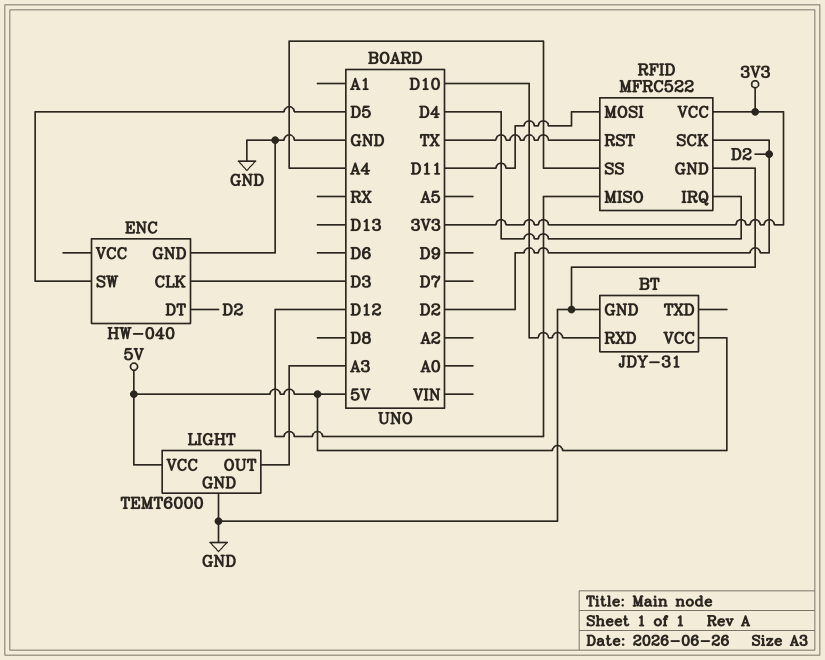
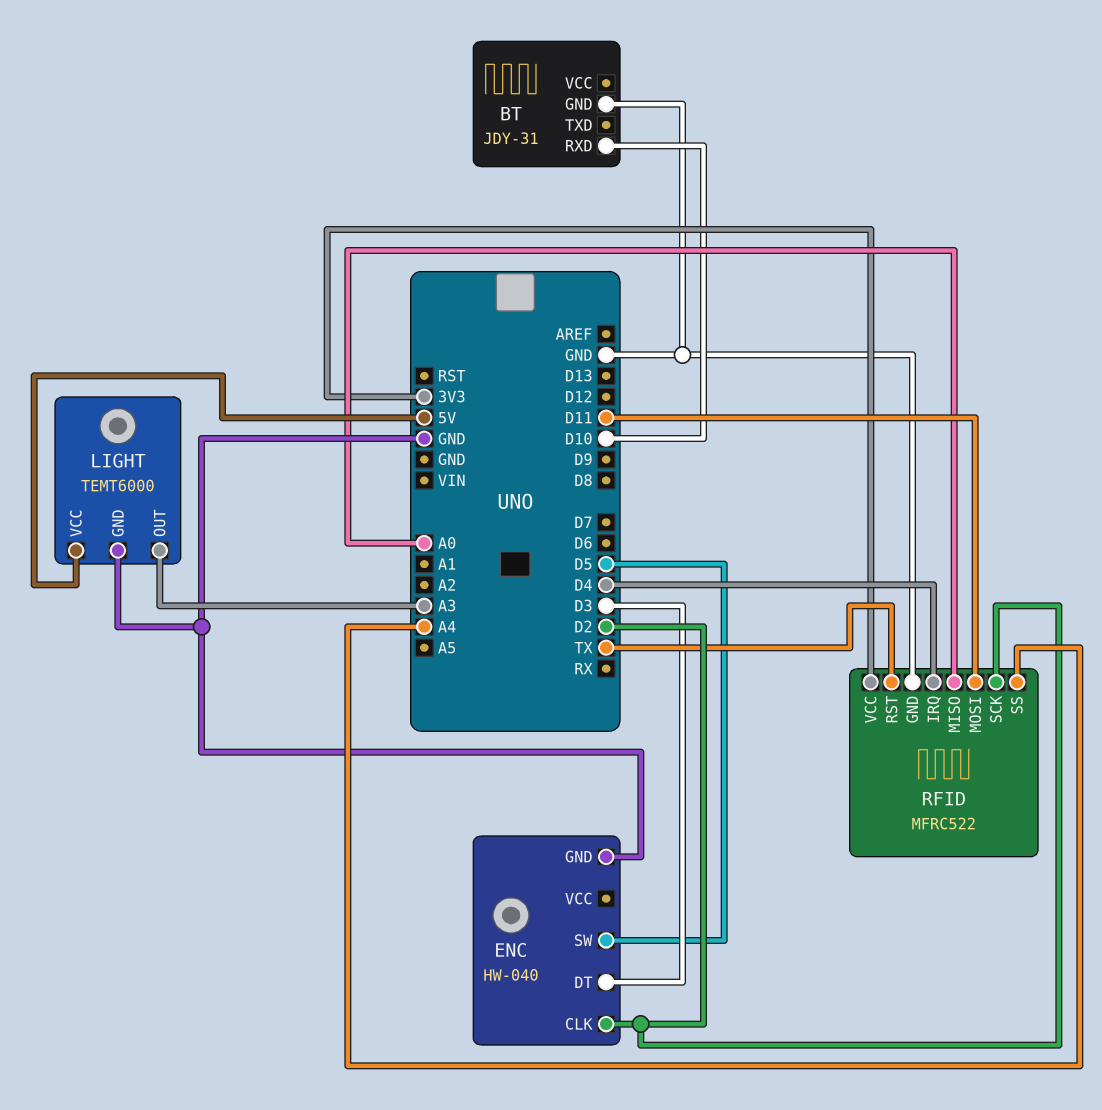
BT pin VCC: 5V -> none
ENC pin CLK: D3 -> D2
ENC pin DT: D2 -> D3
RFID pin MISO: D12 -> A0

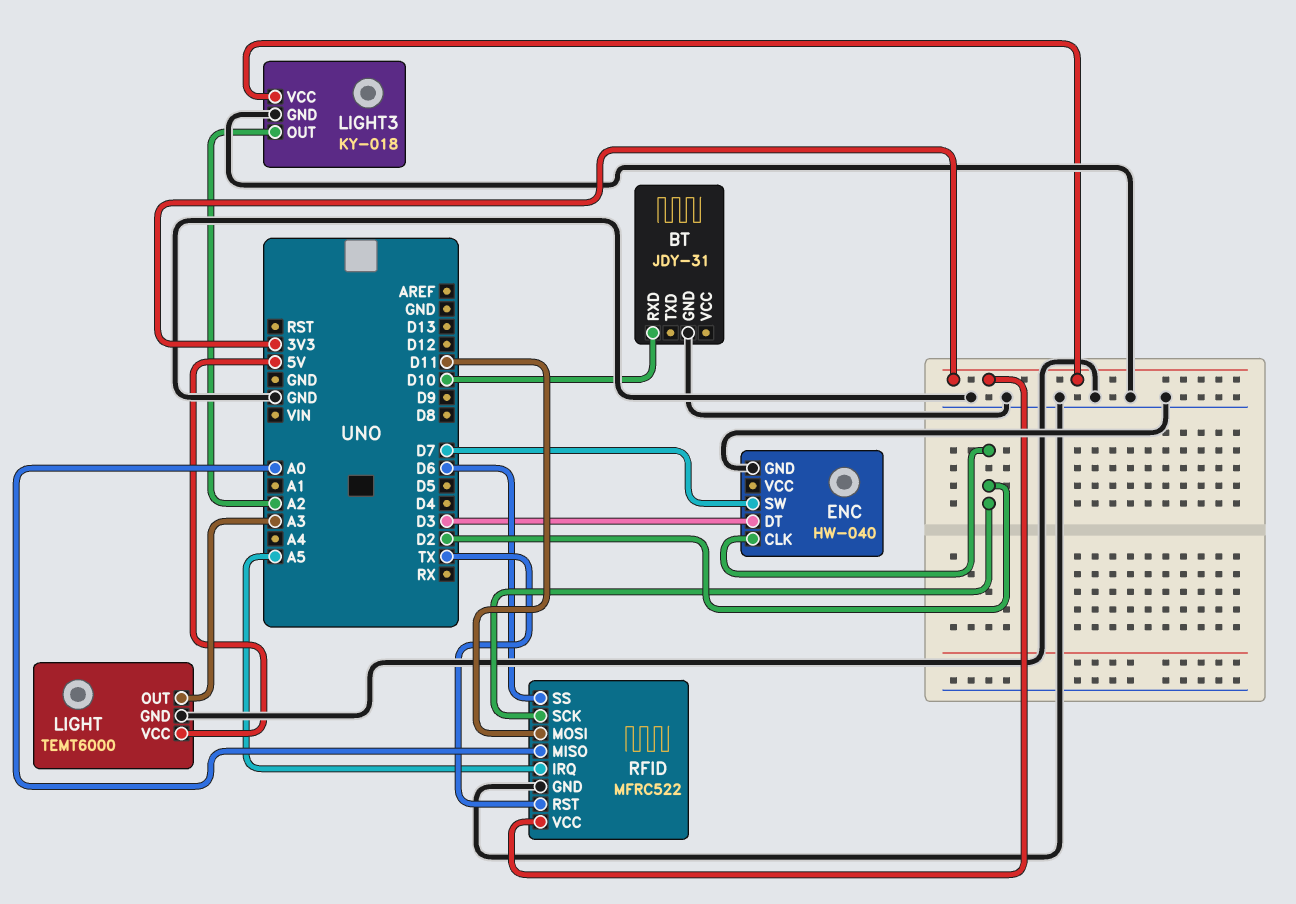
ENC pin SW: D5 -> D7
LIGHT3: none -> KY-018
LIGHT3 pin GND: none -> GND
LIGHT3 pin OUT: none -> A2
LIGHT3 pin VCC: none -> 3V3
RFID pin IRQ: D4 -> A5
RFID pin SS: A4 -> D6

